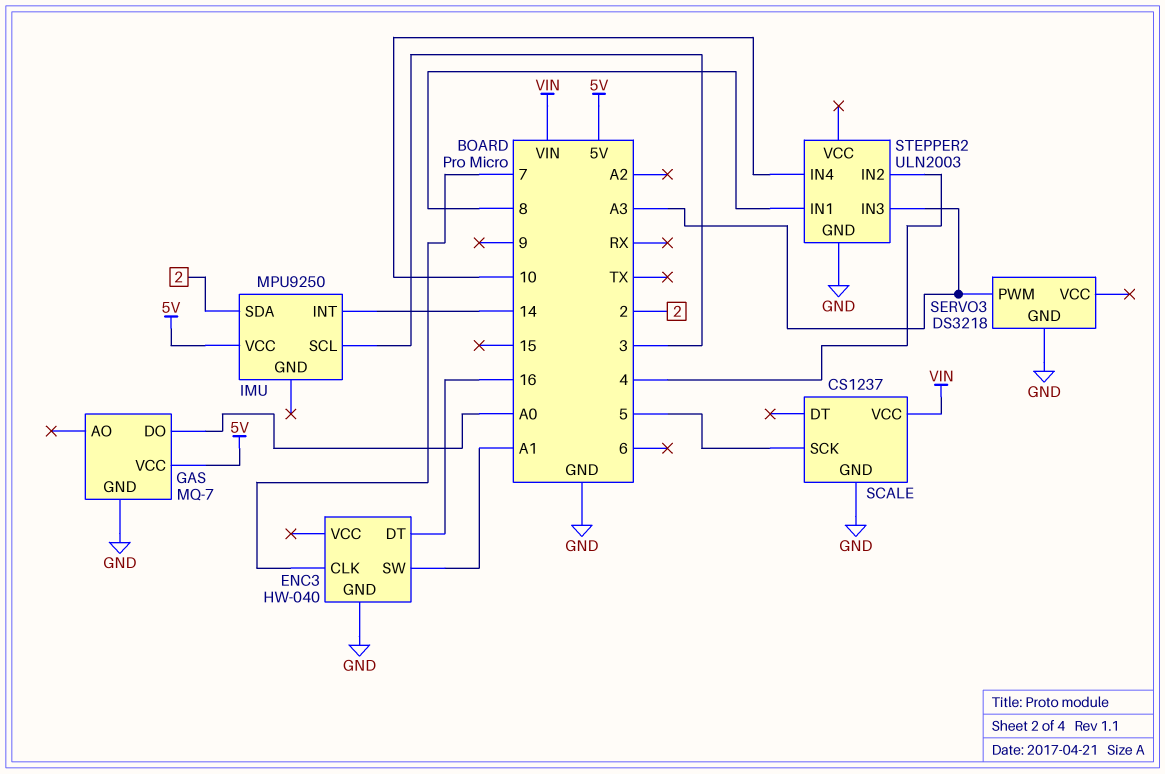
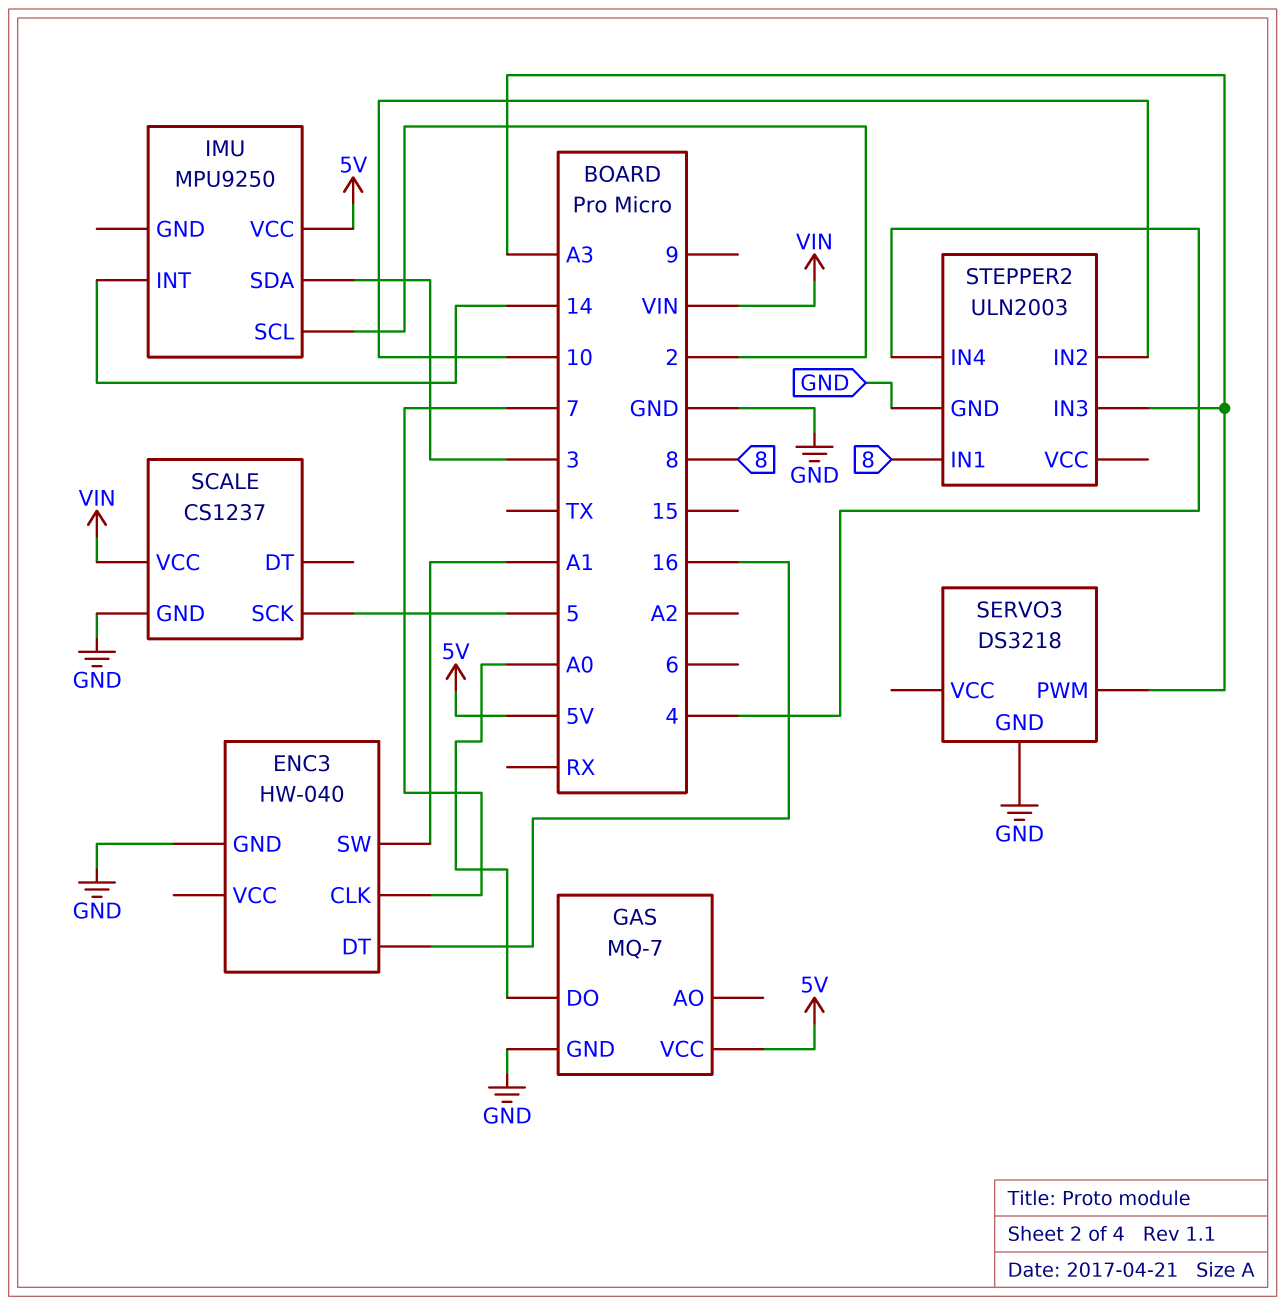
IMU pin SCL: 3 -> 2
IMU pin SDA: 2 -> 3
STEPPER2 pin IN2: 4 -> 10
STEPPER2 pin IN4: 10 -> 4

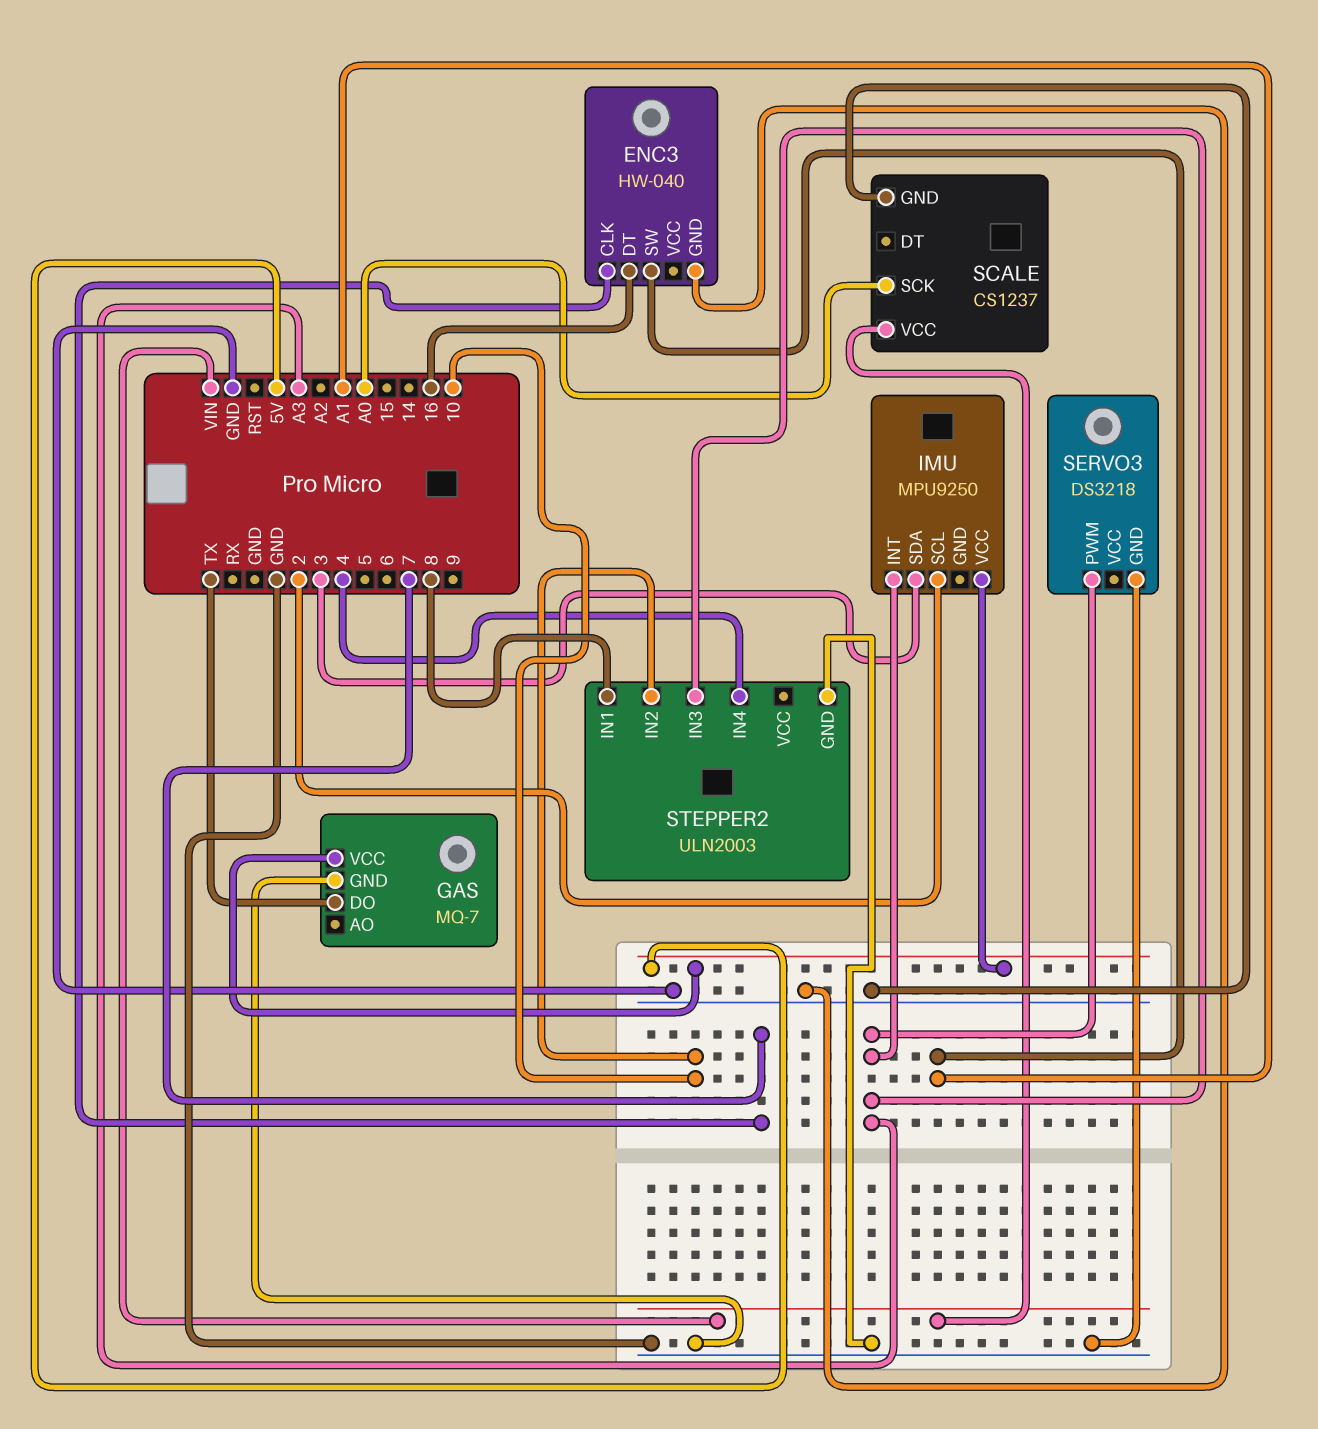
GAS pin DO: A0 -> TX
IMU pin INT: 14 -> A3
SCALE pin SCK: 5 -> A0

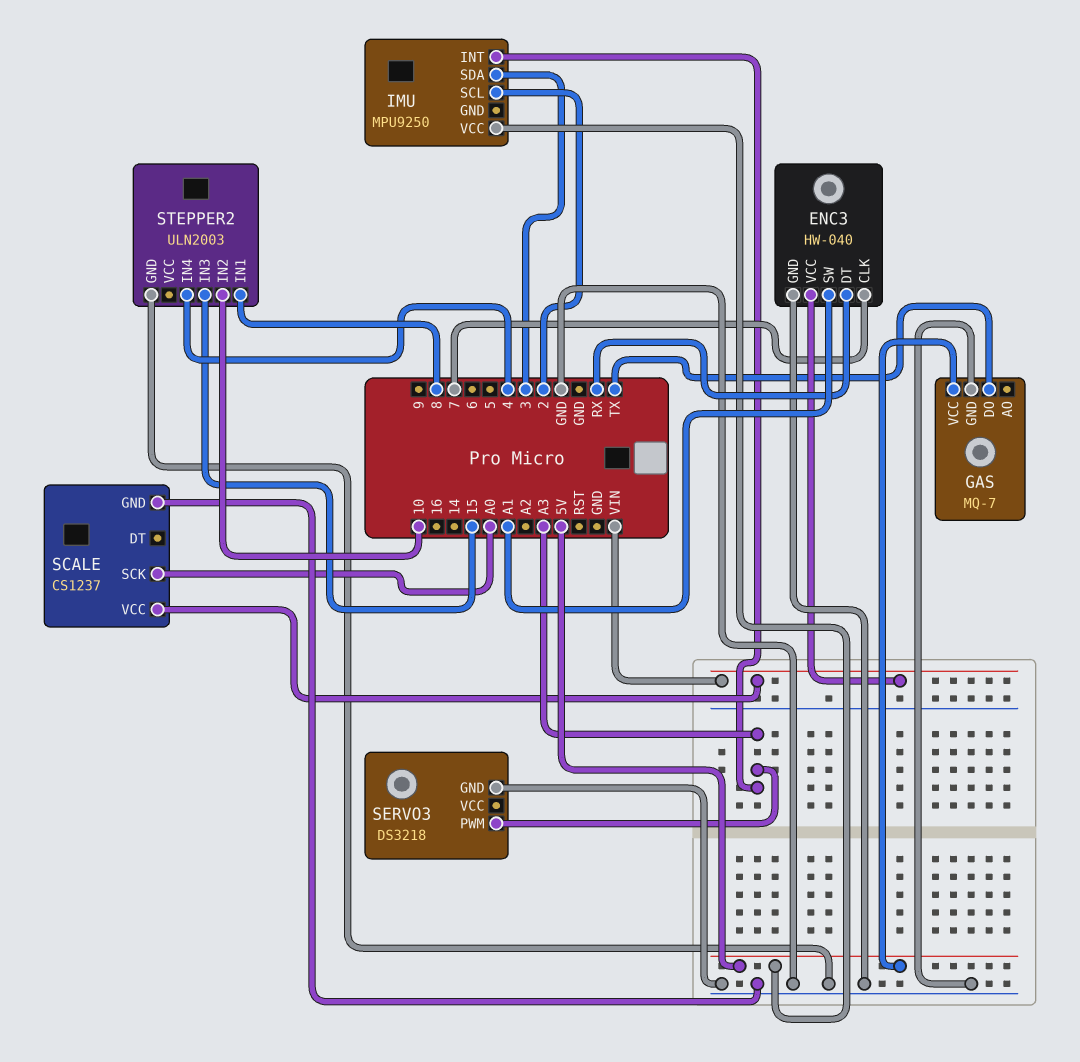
ENC3 pin DT: 16 -> RX
ENC3 pin VCC: none -> VIN
STEPPER2 pin IN3: A3 -> 15

